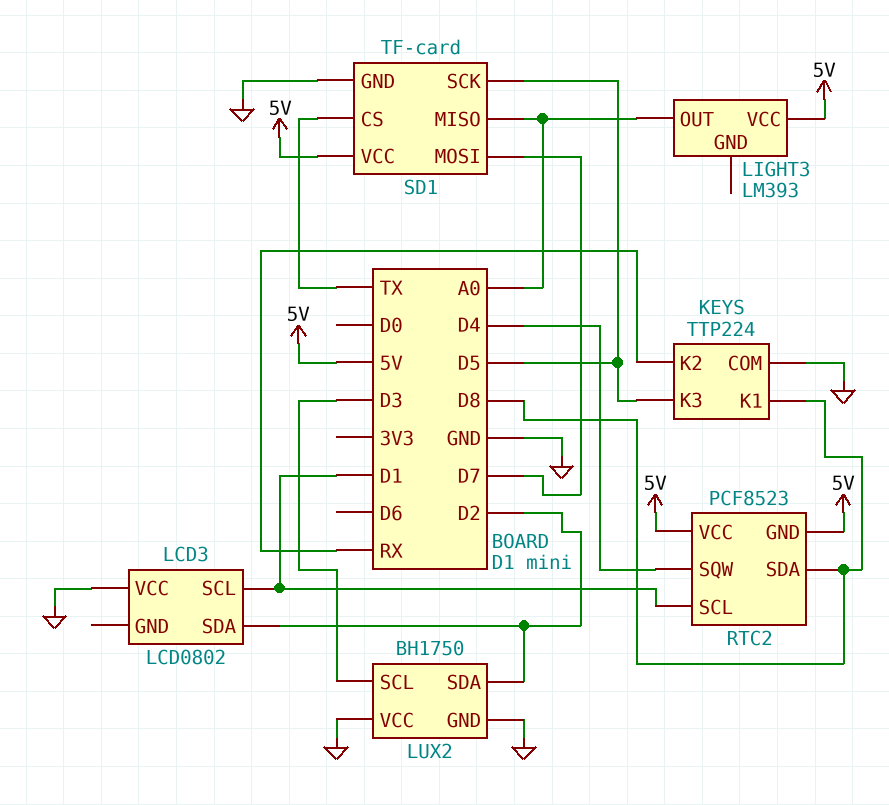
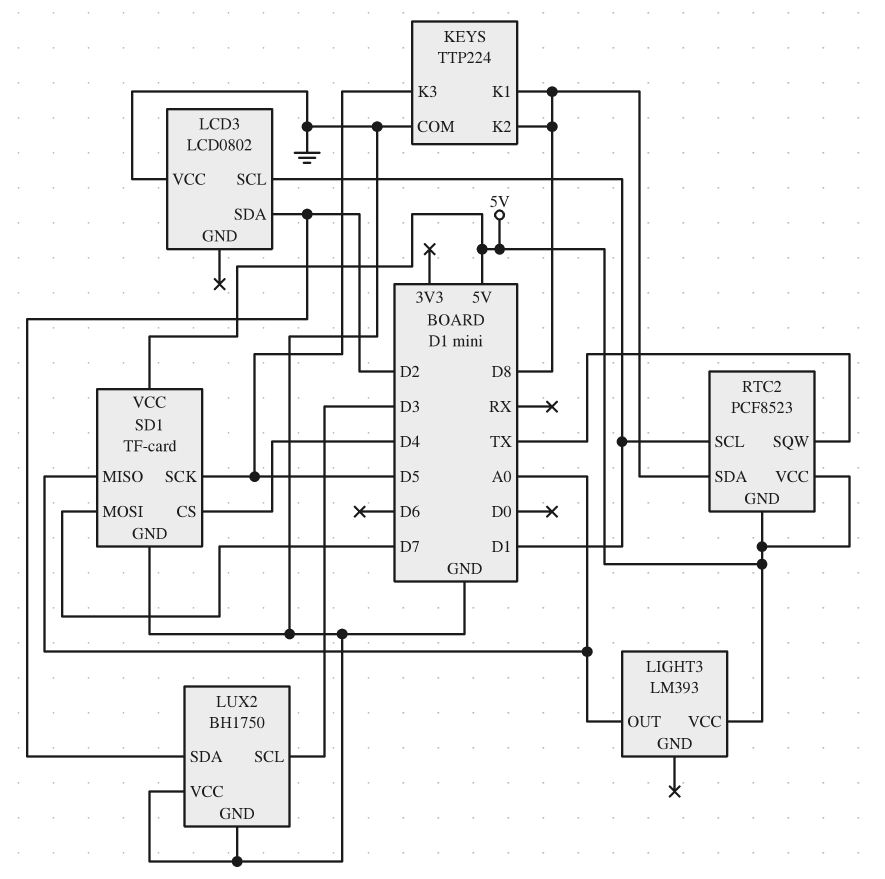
KEYS pin K2: RX -> D8
RTC2 pin SQW: D4 -> TX
SD1 pin CS: TX -> D4

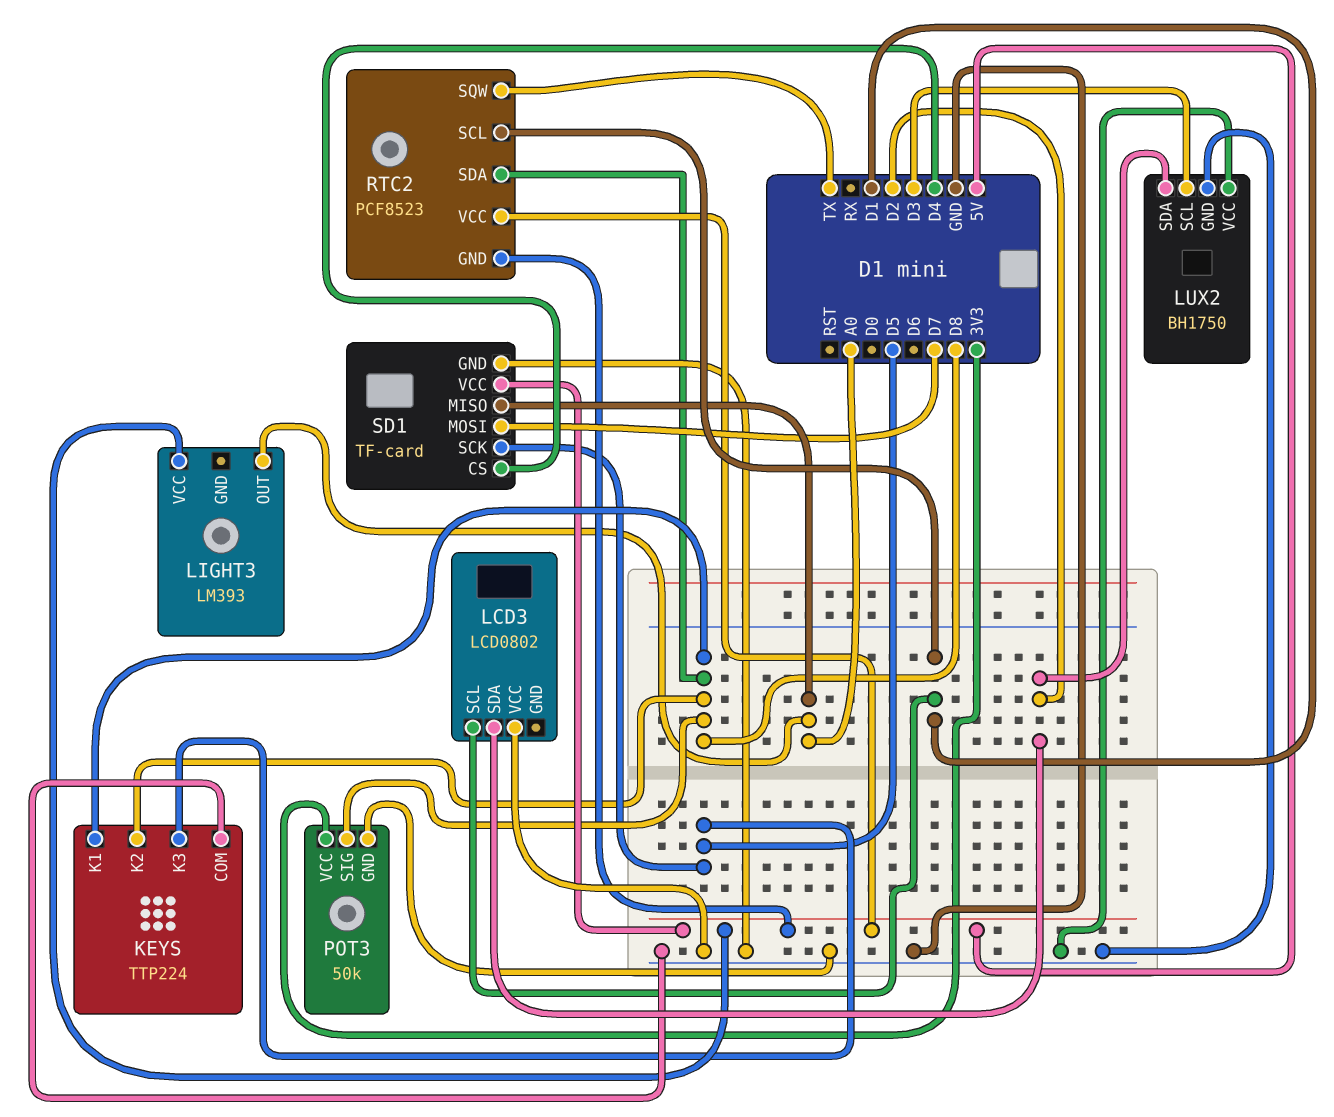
POT3: none -> 50k
POT3 pin GND: none -> GND
POT3 pin SIG: none -> D8
POT3 pin VCC: none -> 3V3

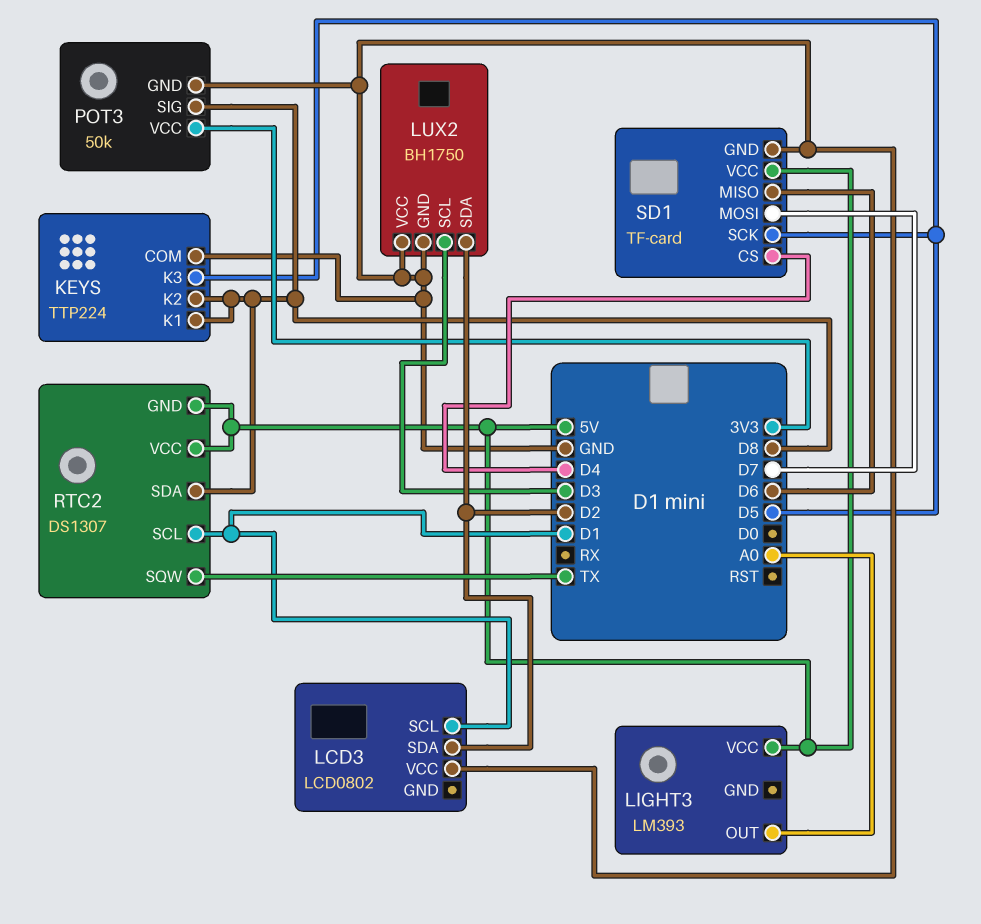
RTC2: PCF8523 -> DS1307
SD1 pin MISO: A0 -> D6

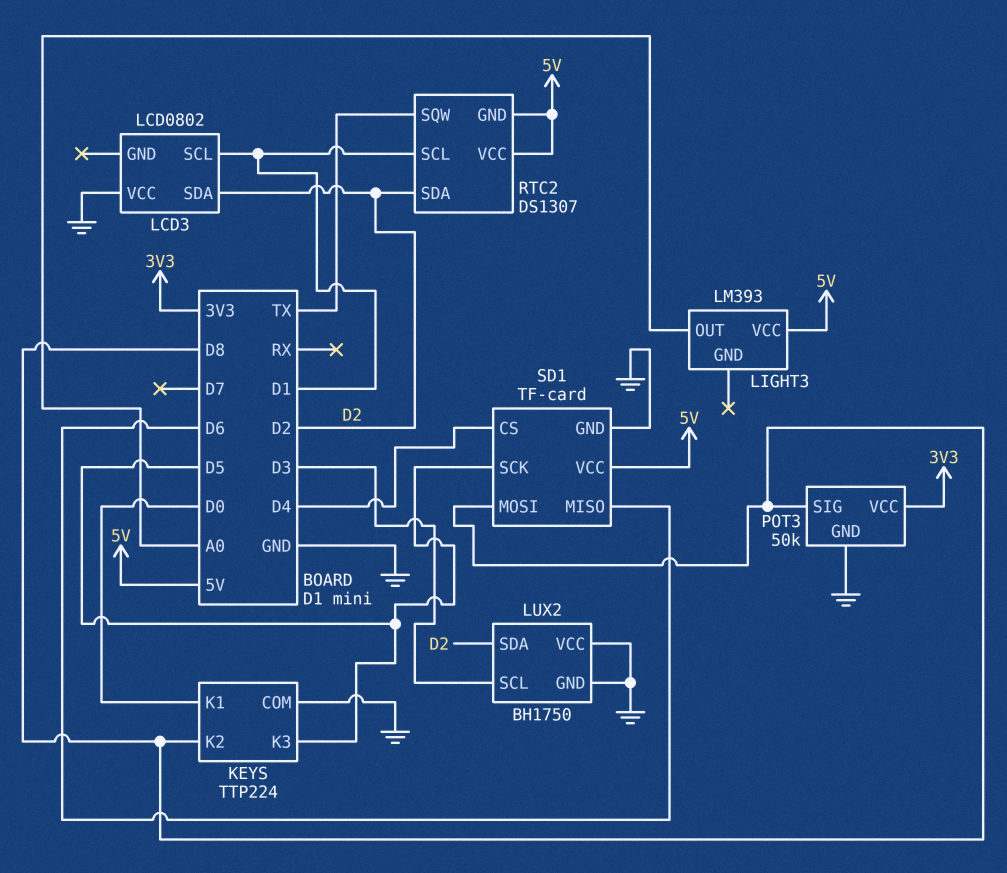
KEYS pin K1: D8 -> D0
RTC2 pin SDA: D8 -> D2
SD1 pin MOSI: D7 -> D8

